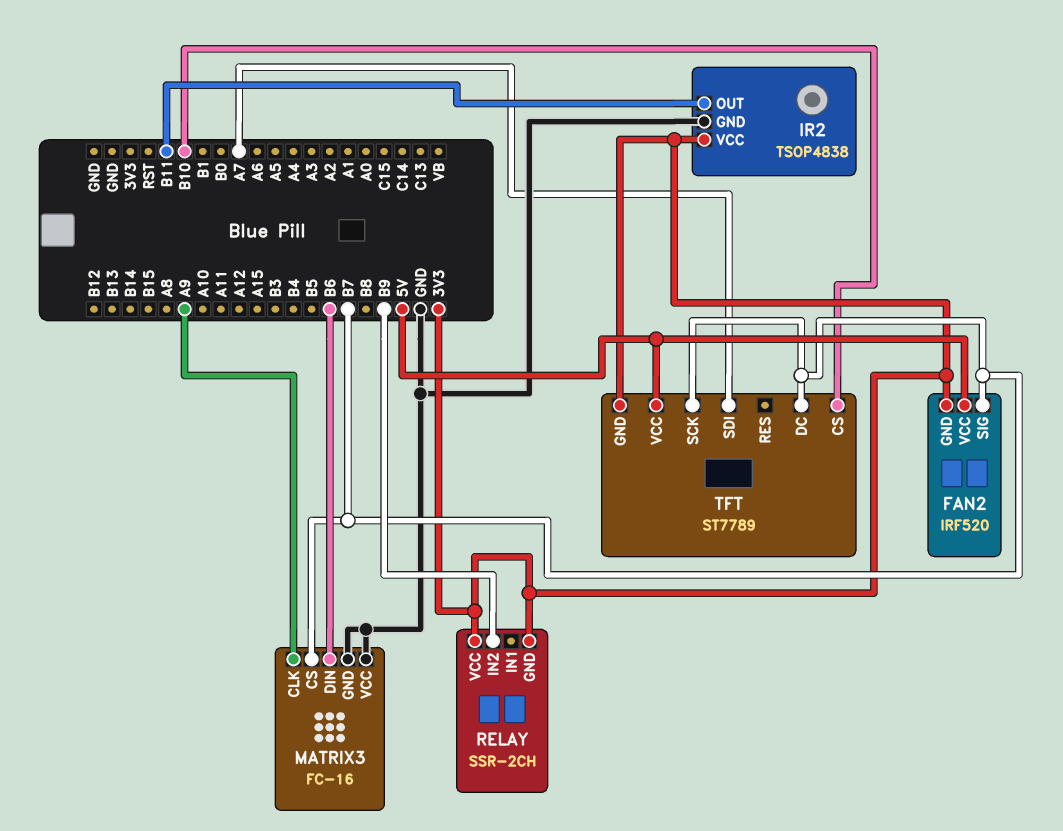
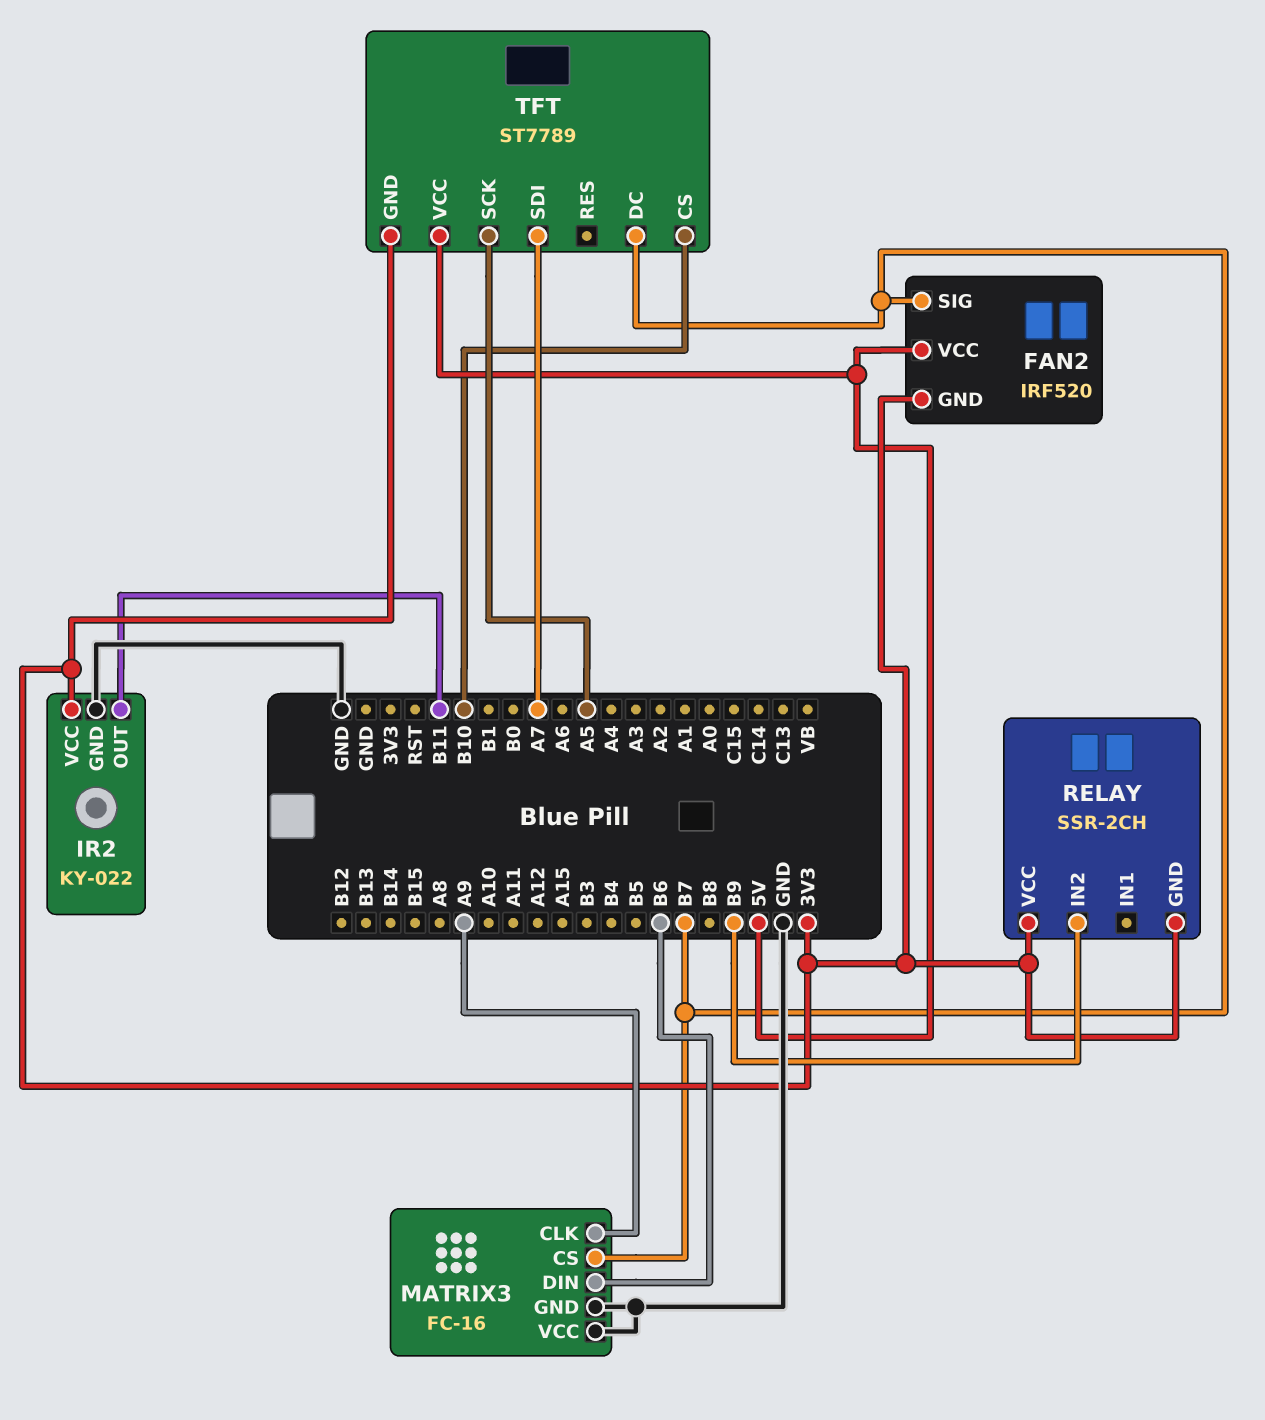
IR2: TSOP4838 -> KY-022
TFT pin SCK: B7 -> A5

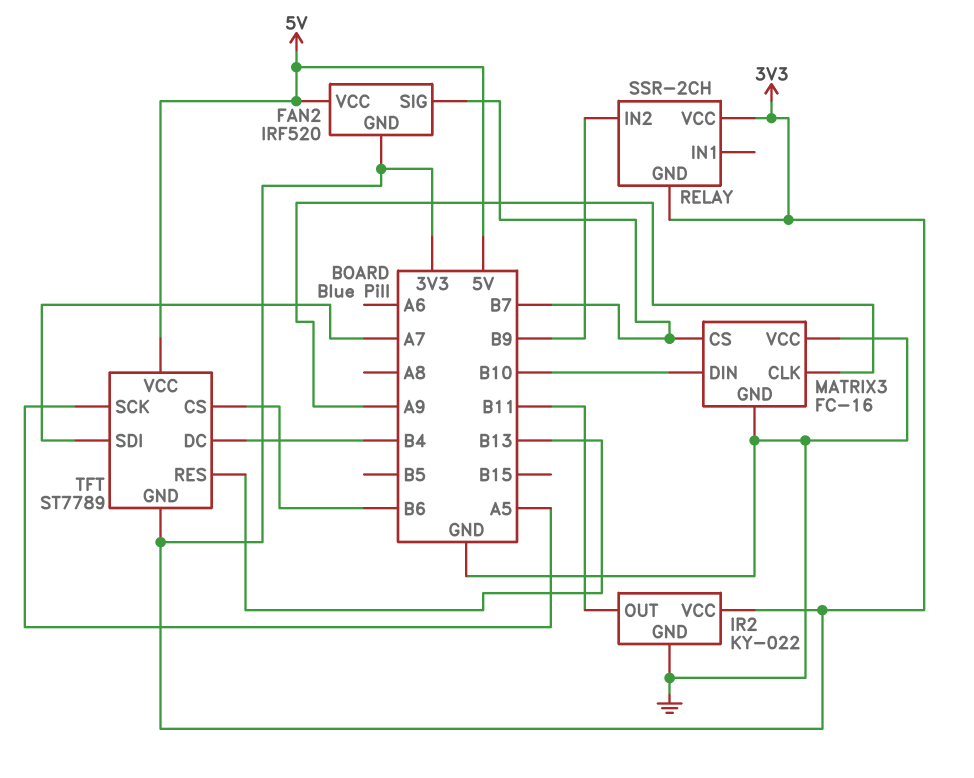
MATRIX3 pin DIN: B6 -> B10
TFT pin CS: B10 -> B6
TFT pin DC: B7 -> B4
TFT pin RES: none -> B13

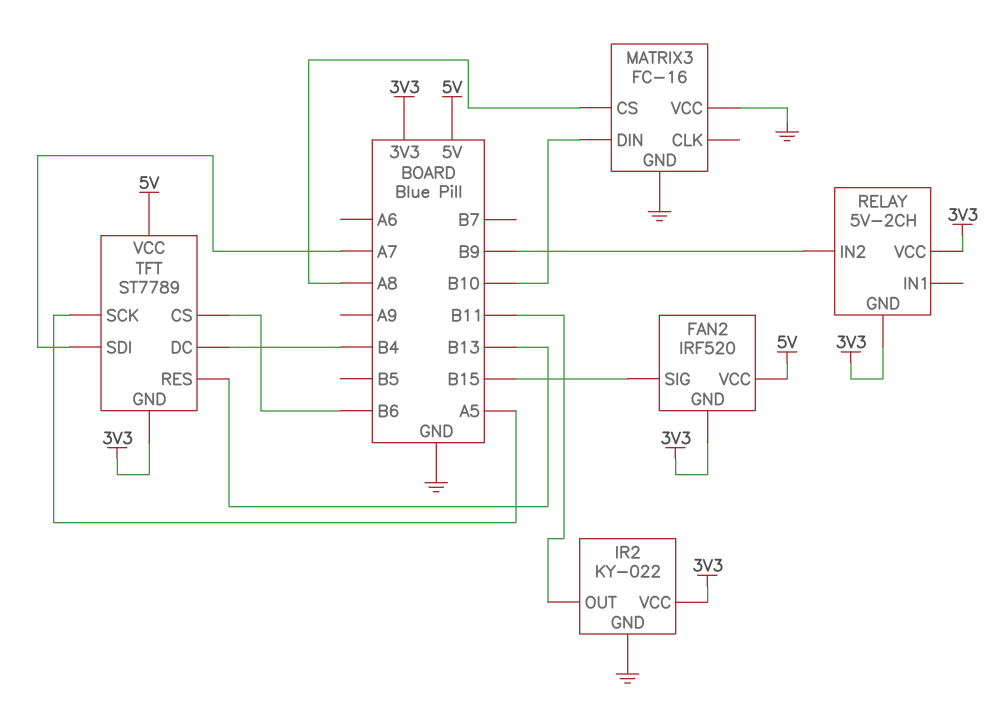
FAN2 pin SIG: B7 -> B15
MATRIX3 pin CLK: A9 -> none
MATRIX3 pin CS: B7 -> A8
RELAY: SSR-2CH -> 5V-2CH

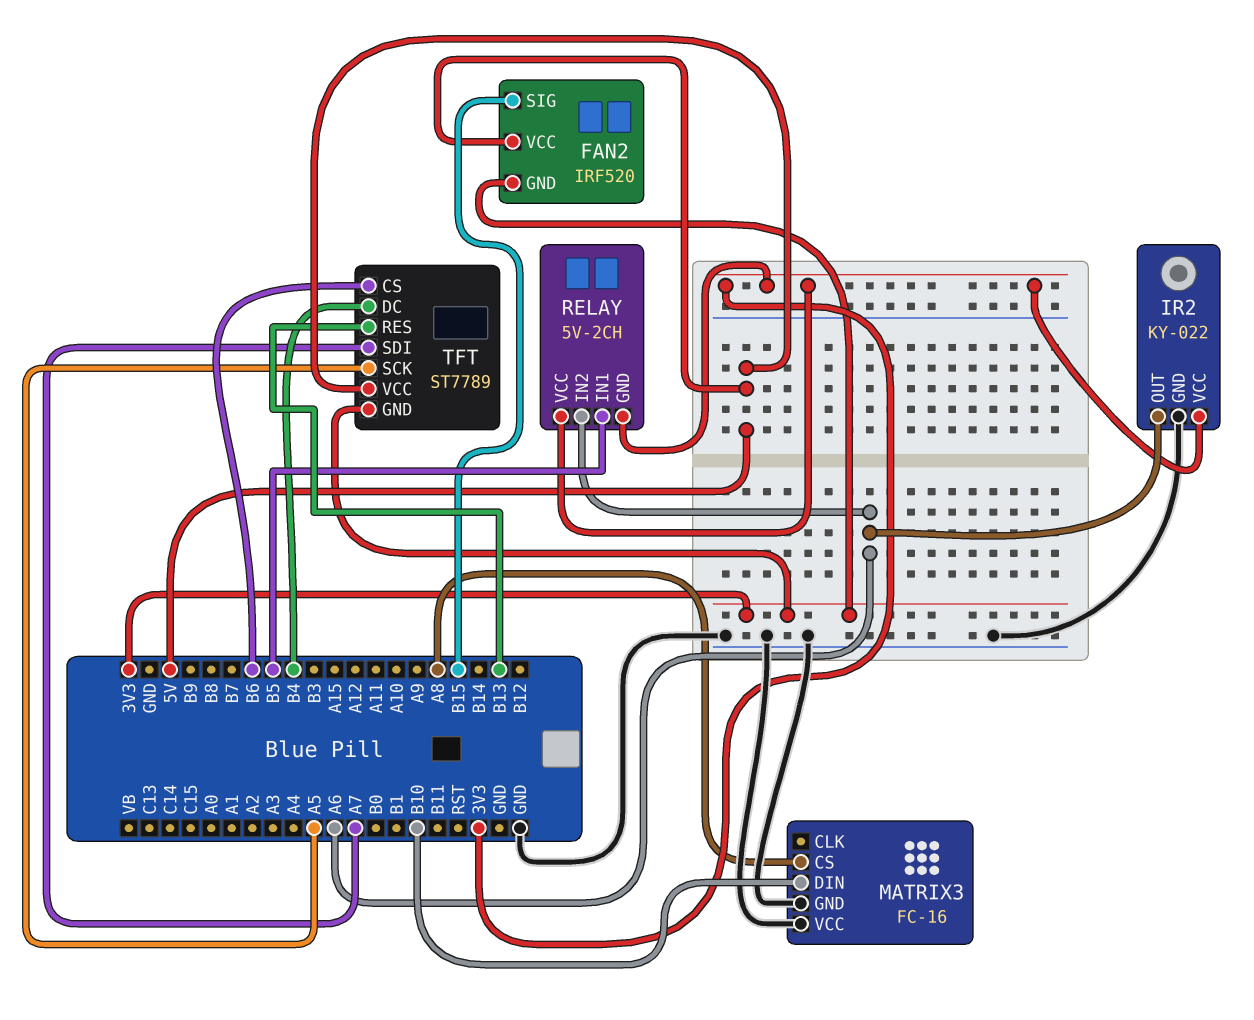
IR2 pin OUT: B11 -> A6
RELAY pin IN1: none -> B5
RELAY pin IN2: B9 -> A6

